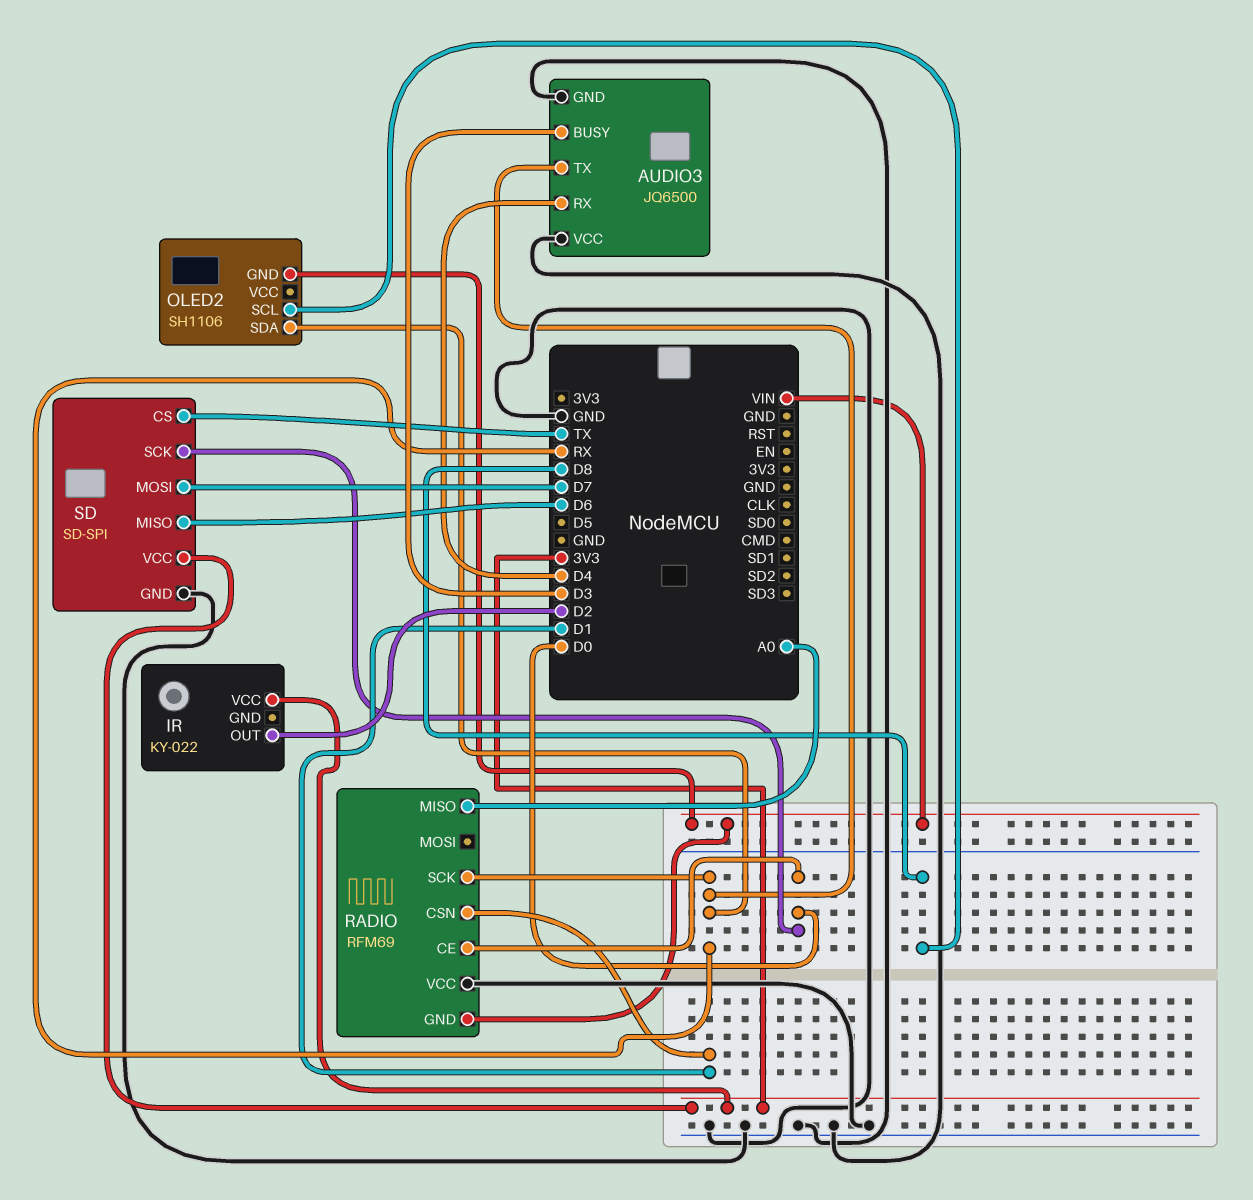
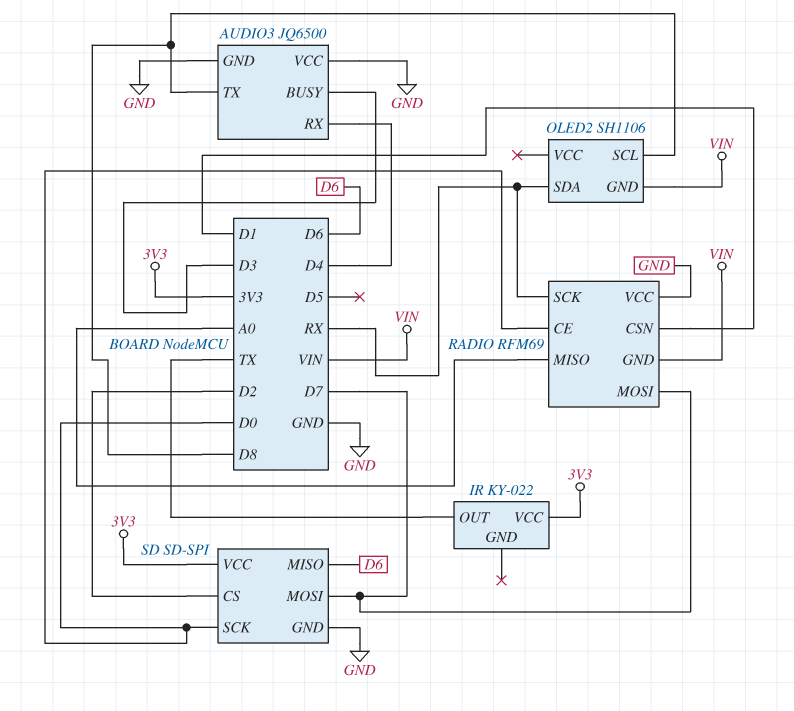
AUDIO3 pin TX: RX -> D8
IR pin OUT: D2 -> TX
RADIO pin MOSI: none -> D7
SD pin CS: TX -> D2

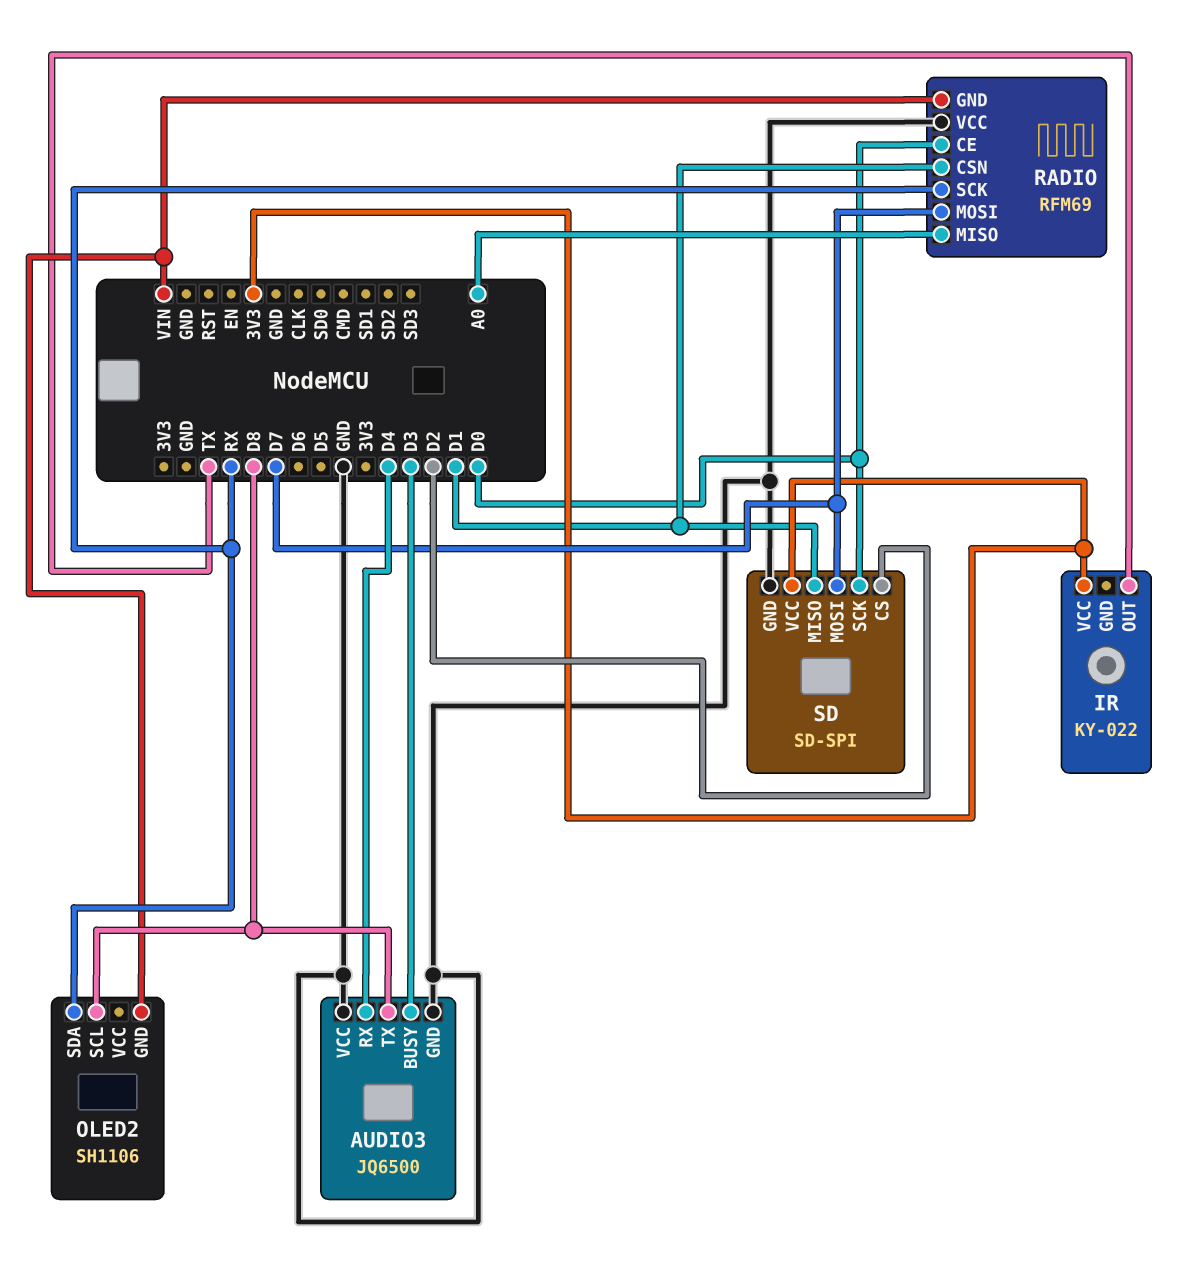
SD pin MISO: D6 -> D1

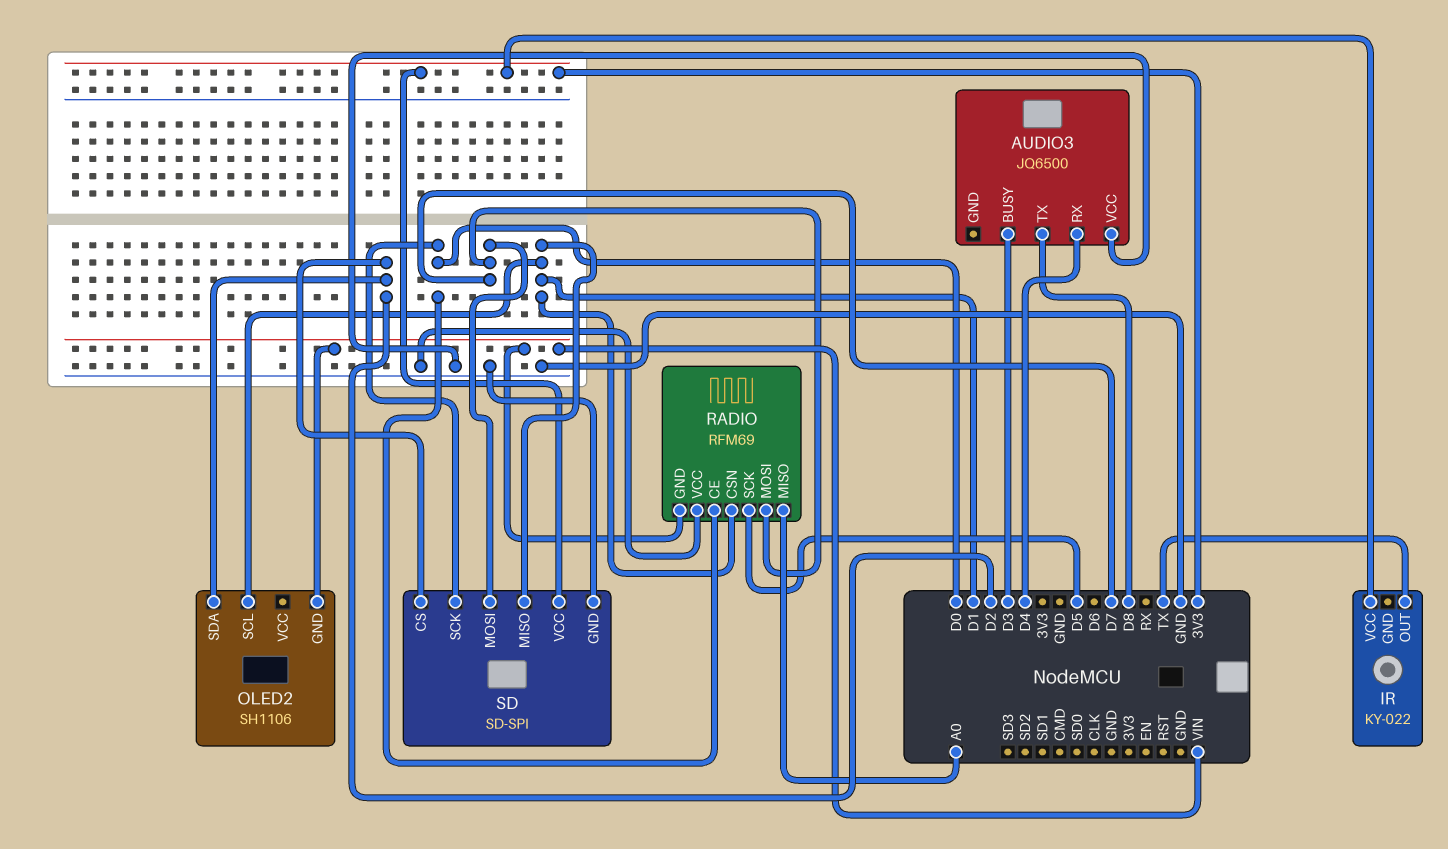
AUDIO3 pin GND: GND -> none
OLED2 pin SCL: D8 -> D1
OLED2 pin SDA: RX -> D2
RADIO pin SCK: RX -> D5

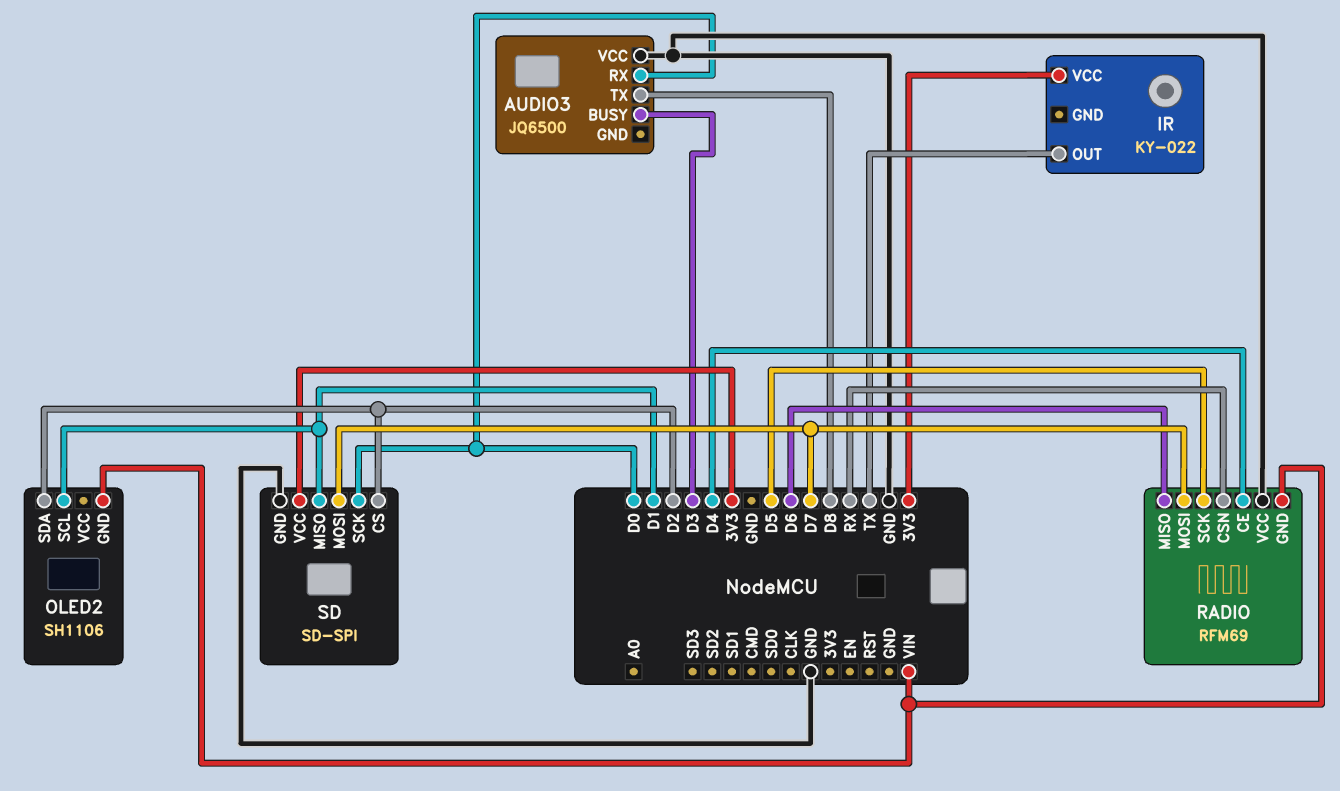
AUDIO3 pin RX: D4 -> D0
RADIO pin CE: D0 -> D4
RADIO pin CSN: D1 -> RX
RADIO pin MISO: A0 -> D6

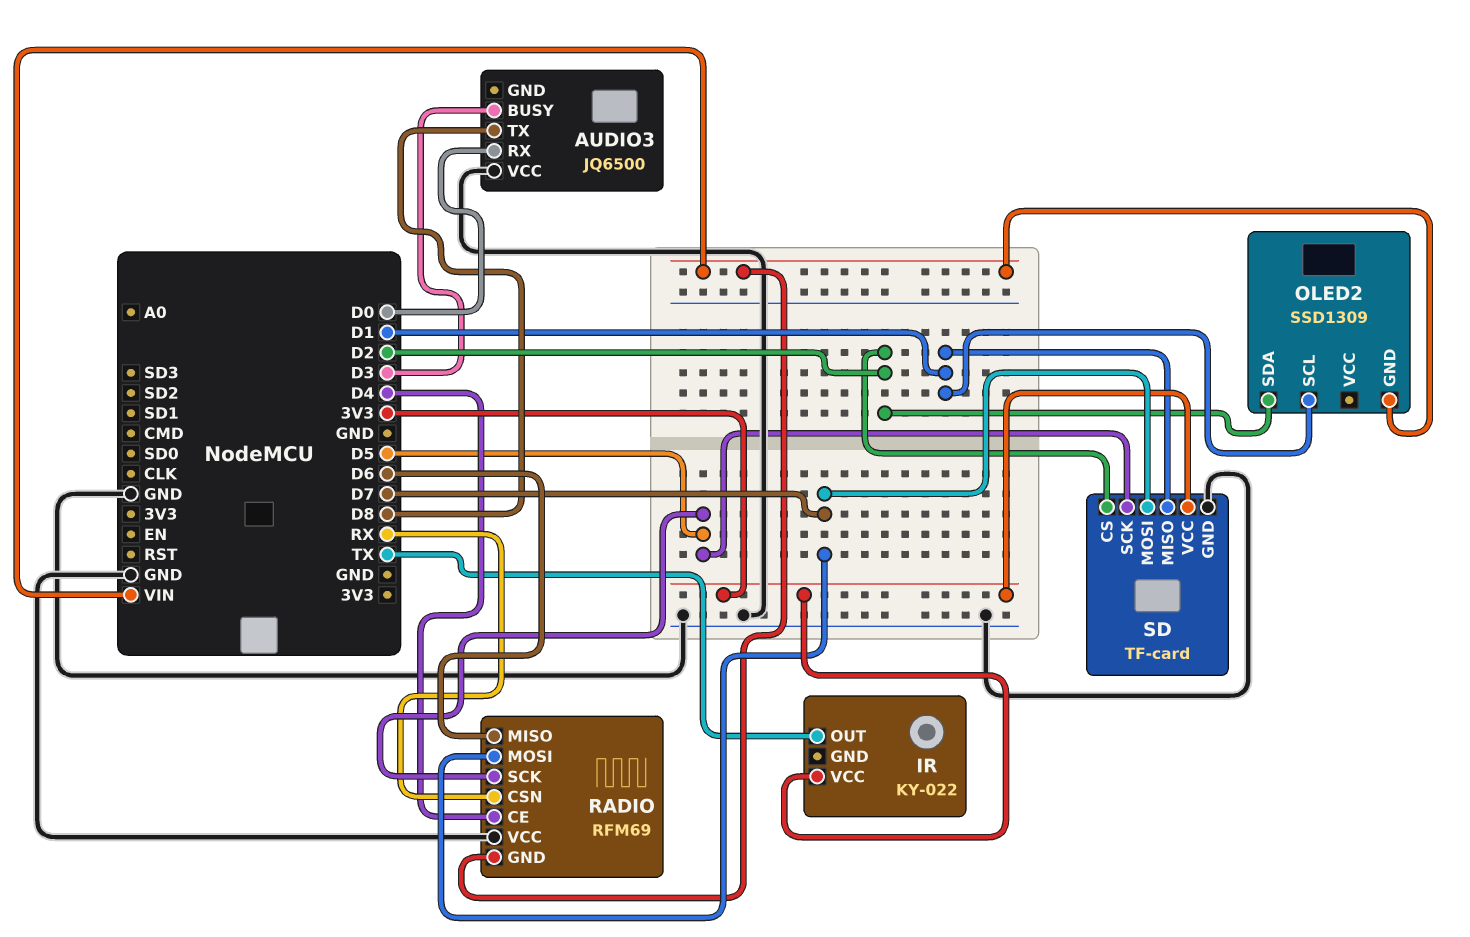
OLED2: SH1106 -> SSD1309
SD: SD-SPI -> TF-card
SD pin SCK: D0 -> D5

